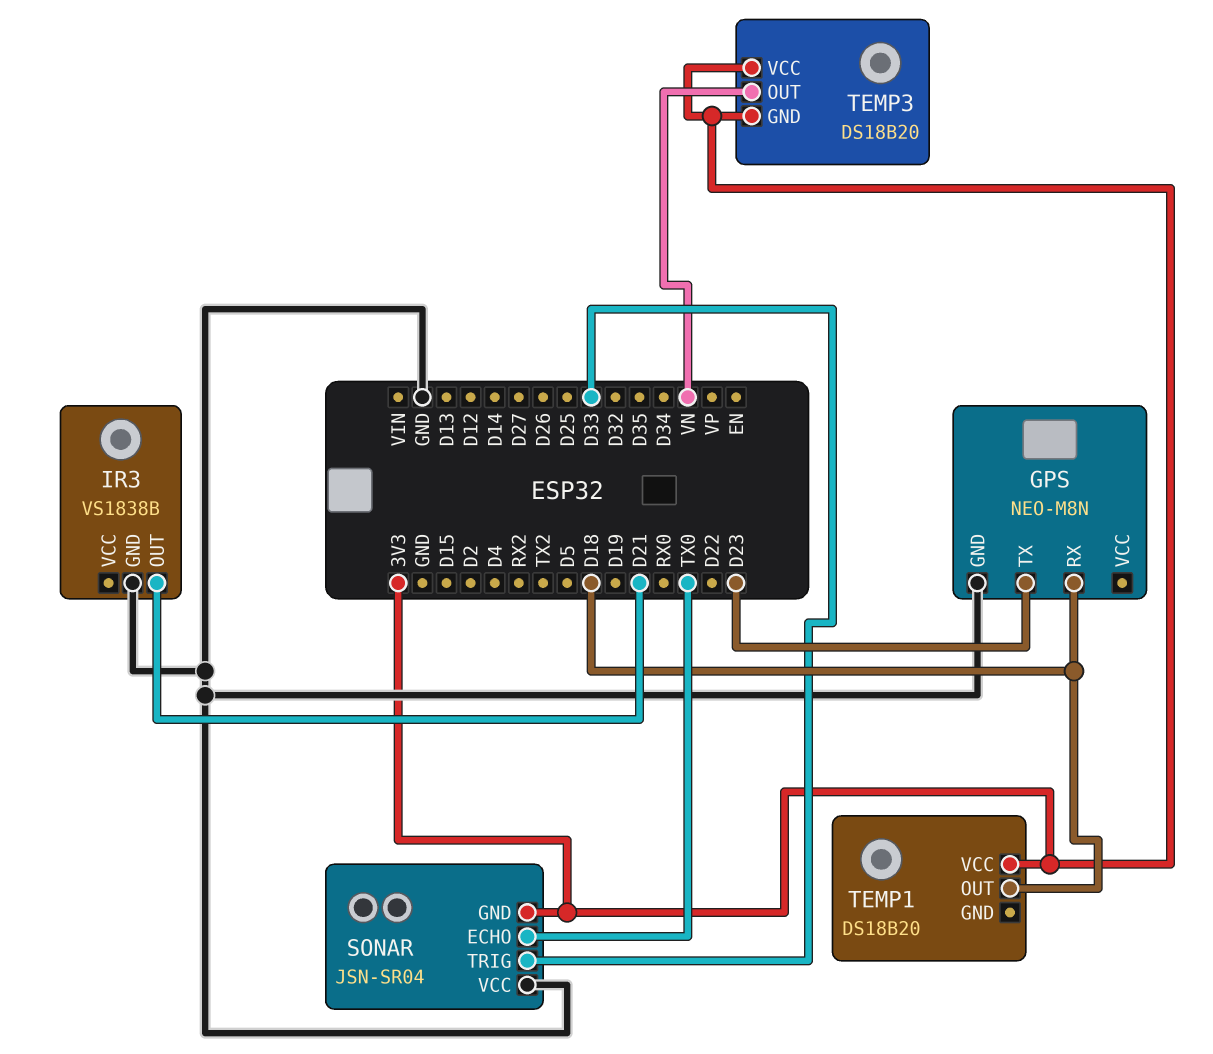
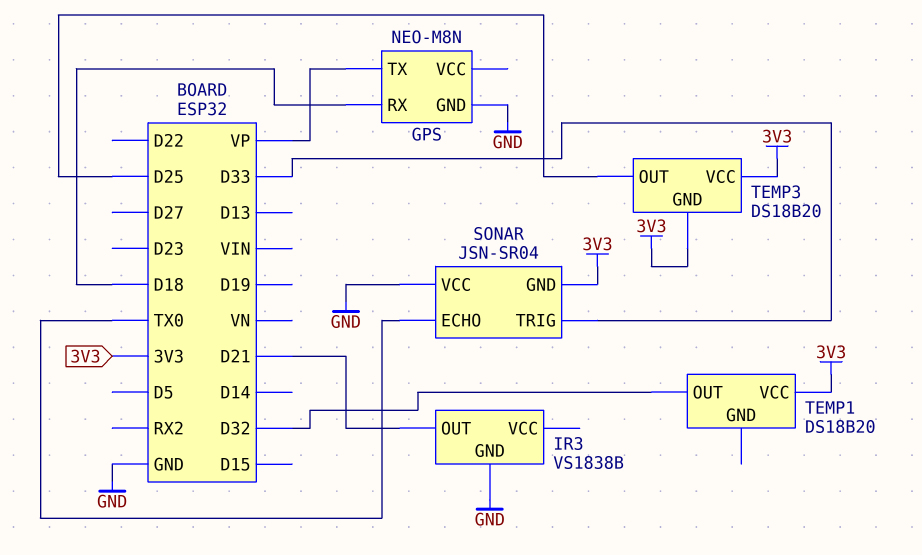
GPS pin TX: D23 -> VP
TEMP1 pin OUT: D18 -> D32
TEMP3 pin OUT: VN -> D25

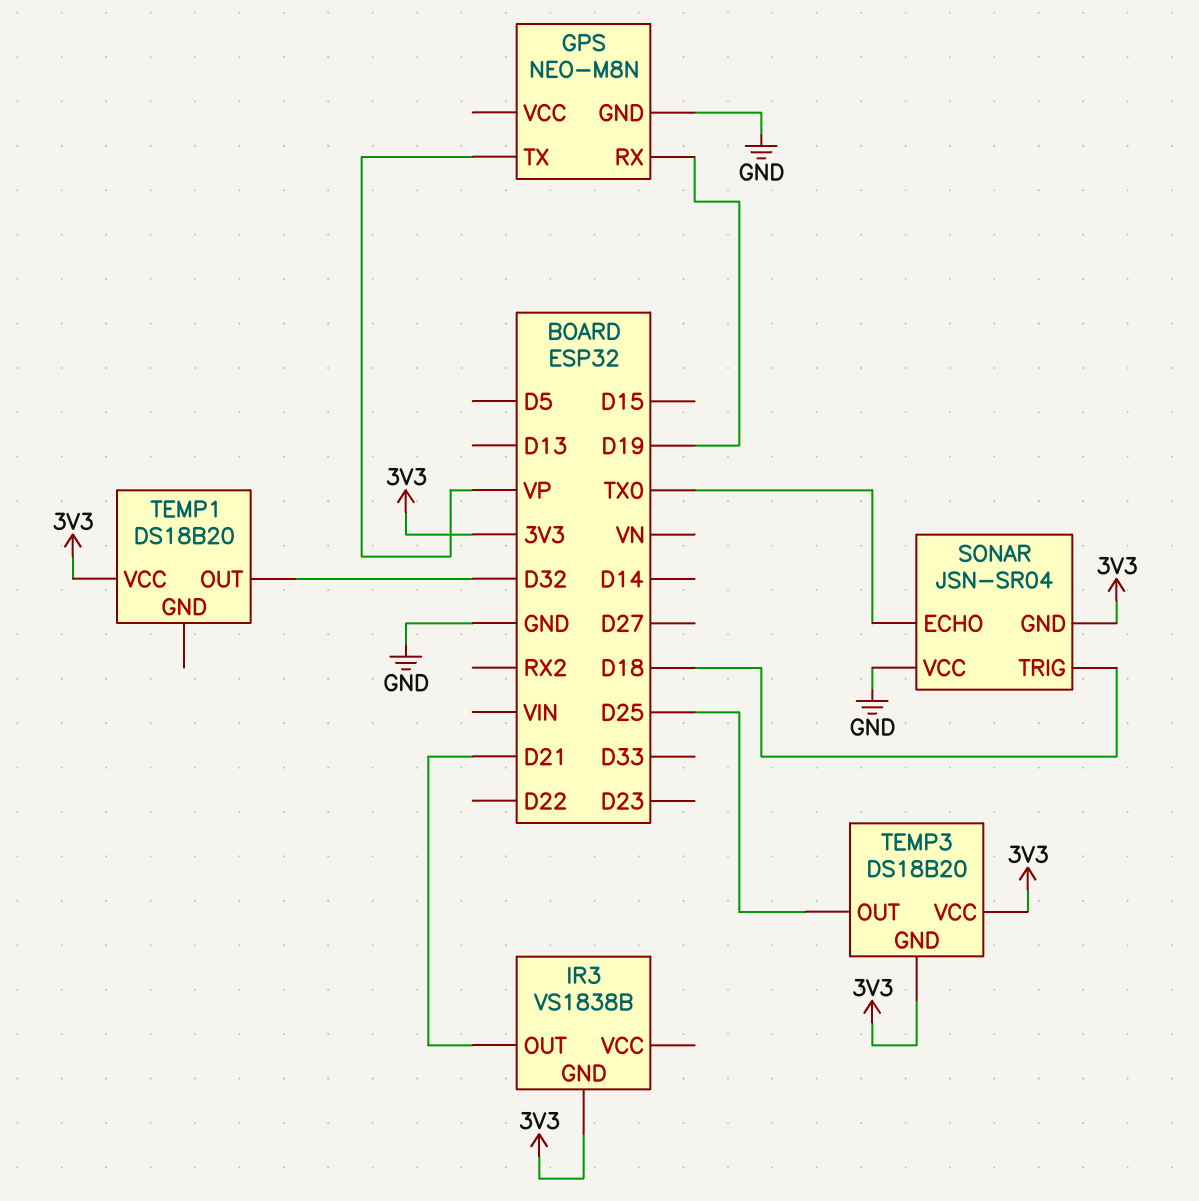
GPS pin RX: D18 -> D19
IR3 pin GND: GND -> 3V3
SONAR pin TRIG: D33 -> D18

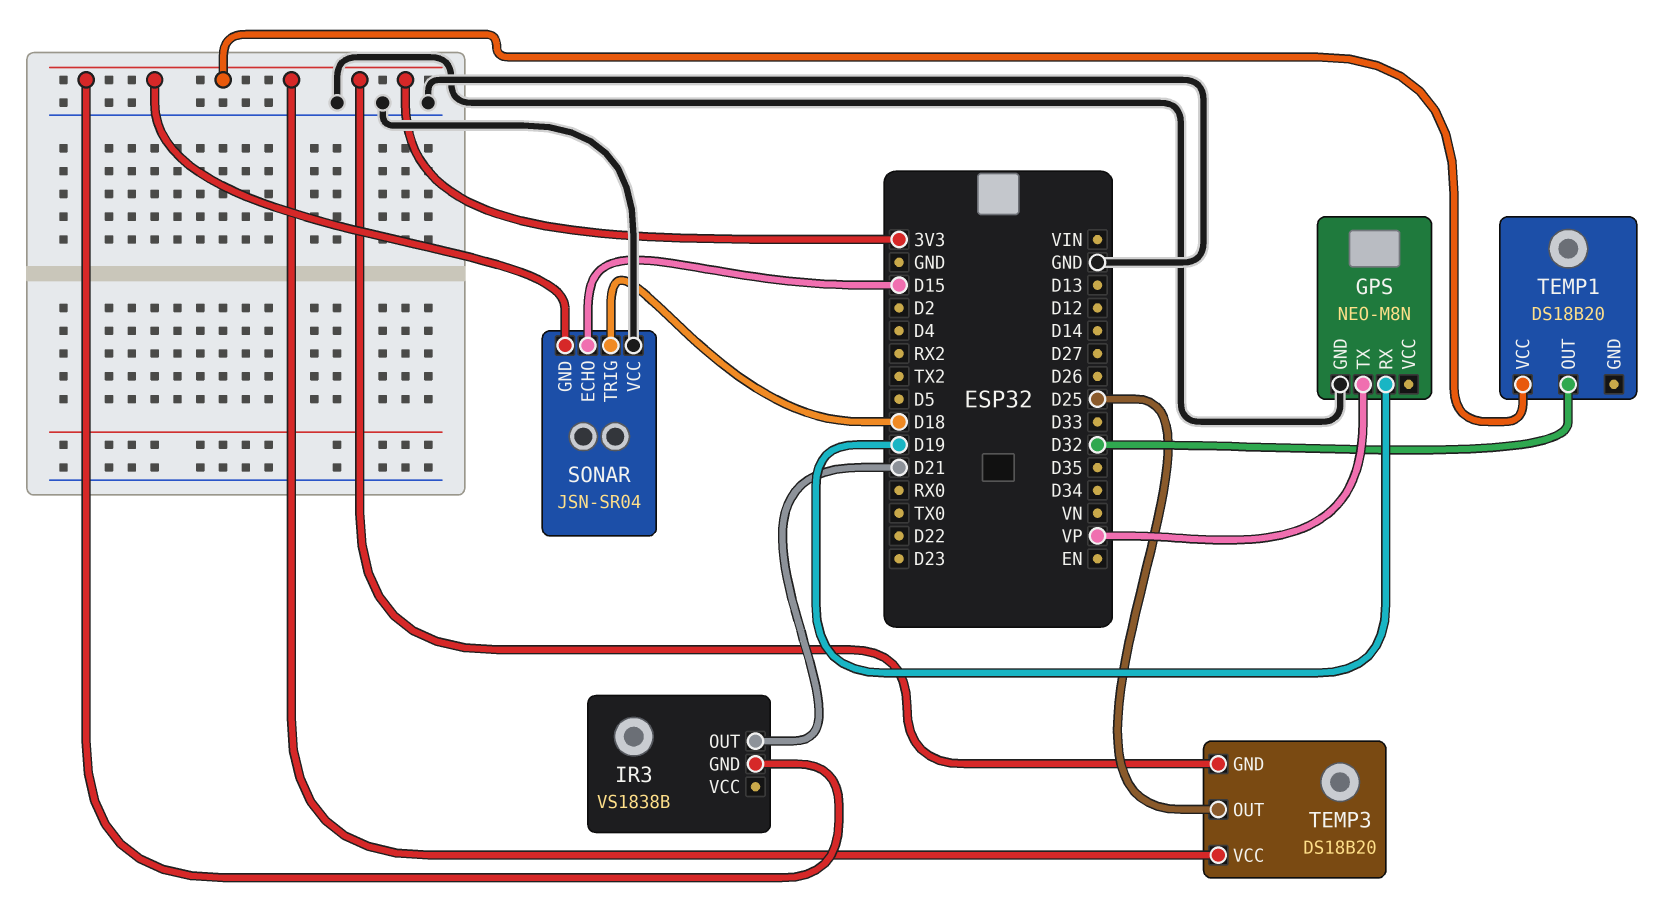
SONAR pin ECHO: TX0 -> D15

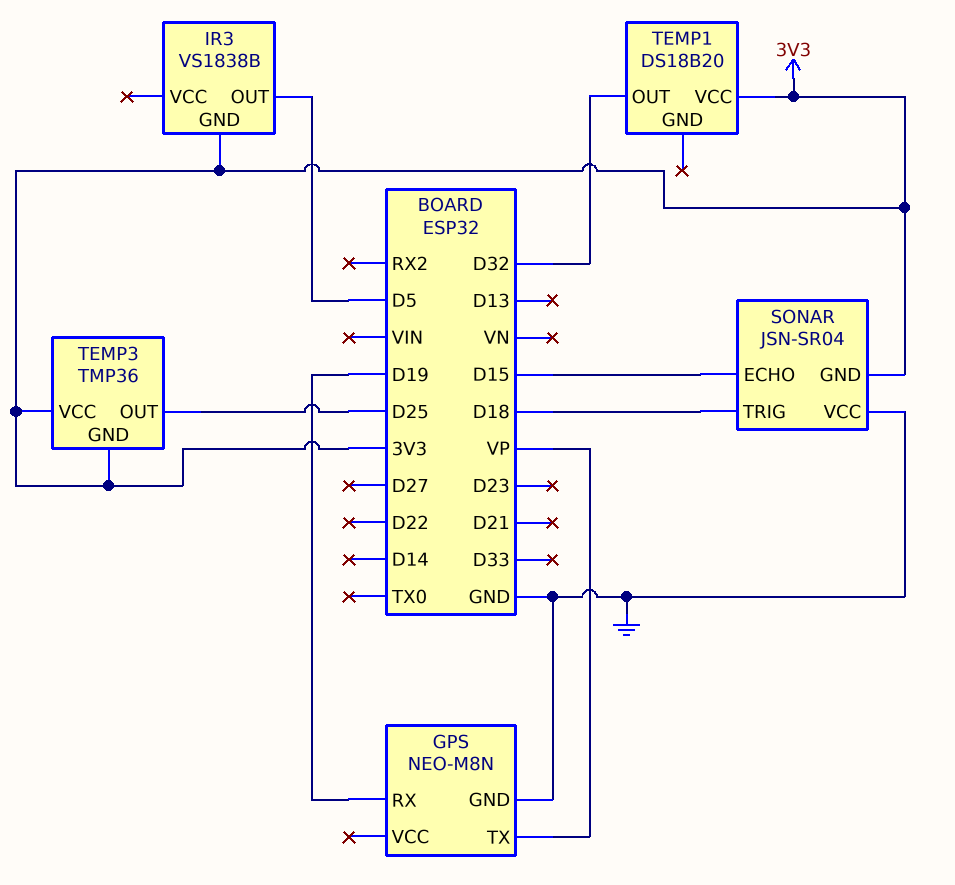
IR3 pin OUT: D21 -> D5
TEMP3: DS18B20 -> TMP36

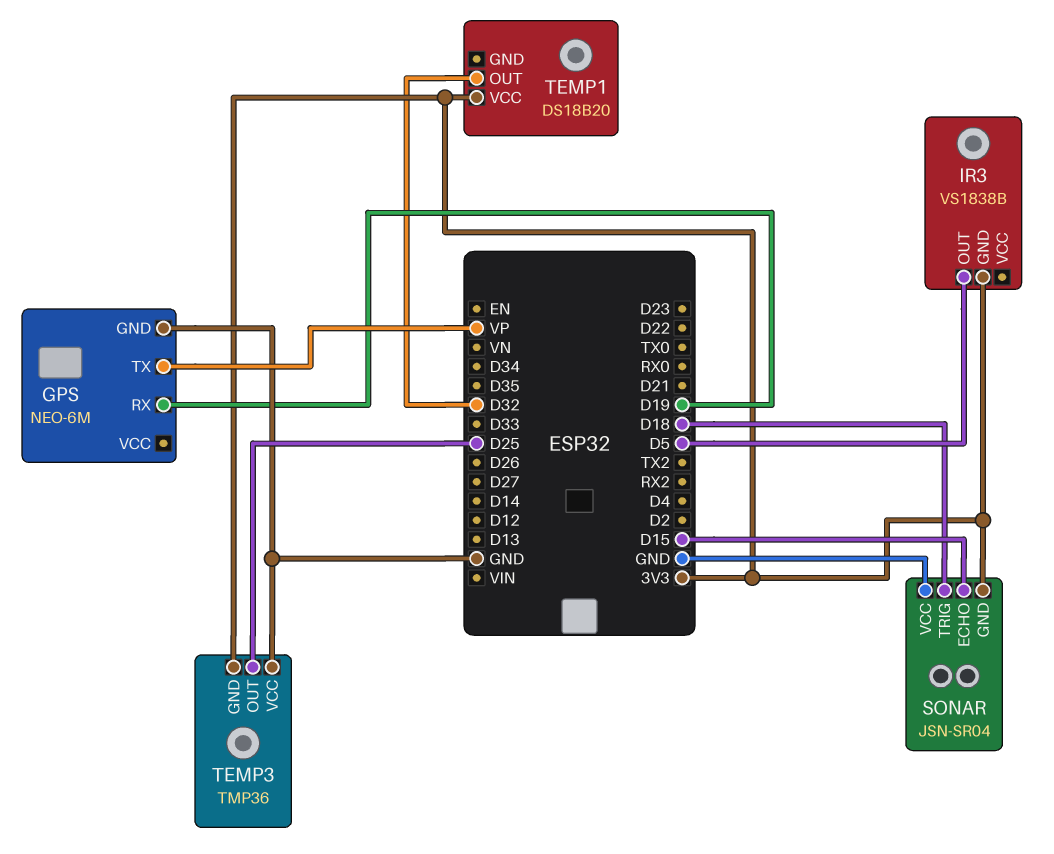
GPS: NEO-M8N -> NEO-6M
TEMP3 pin VCC: 3V3 -> GND

